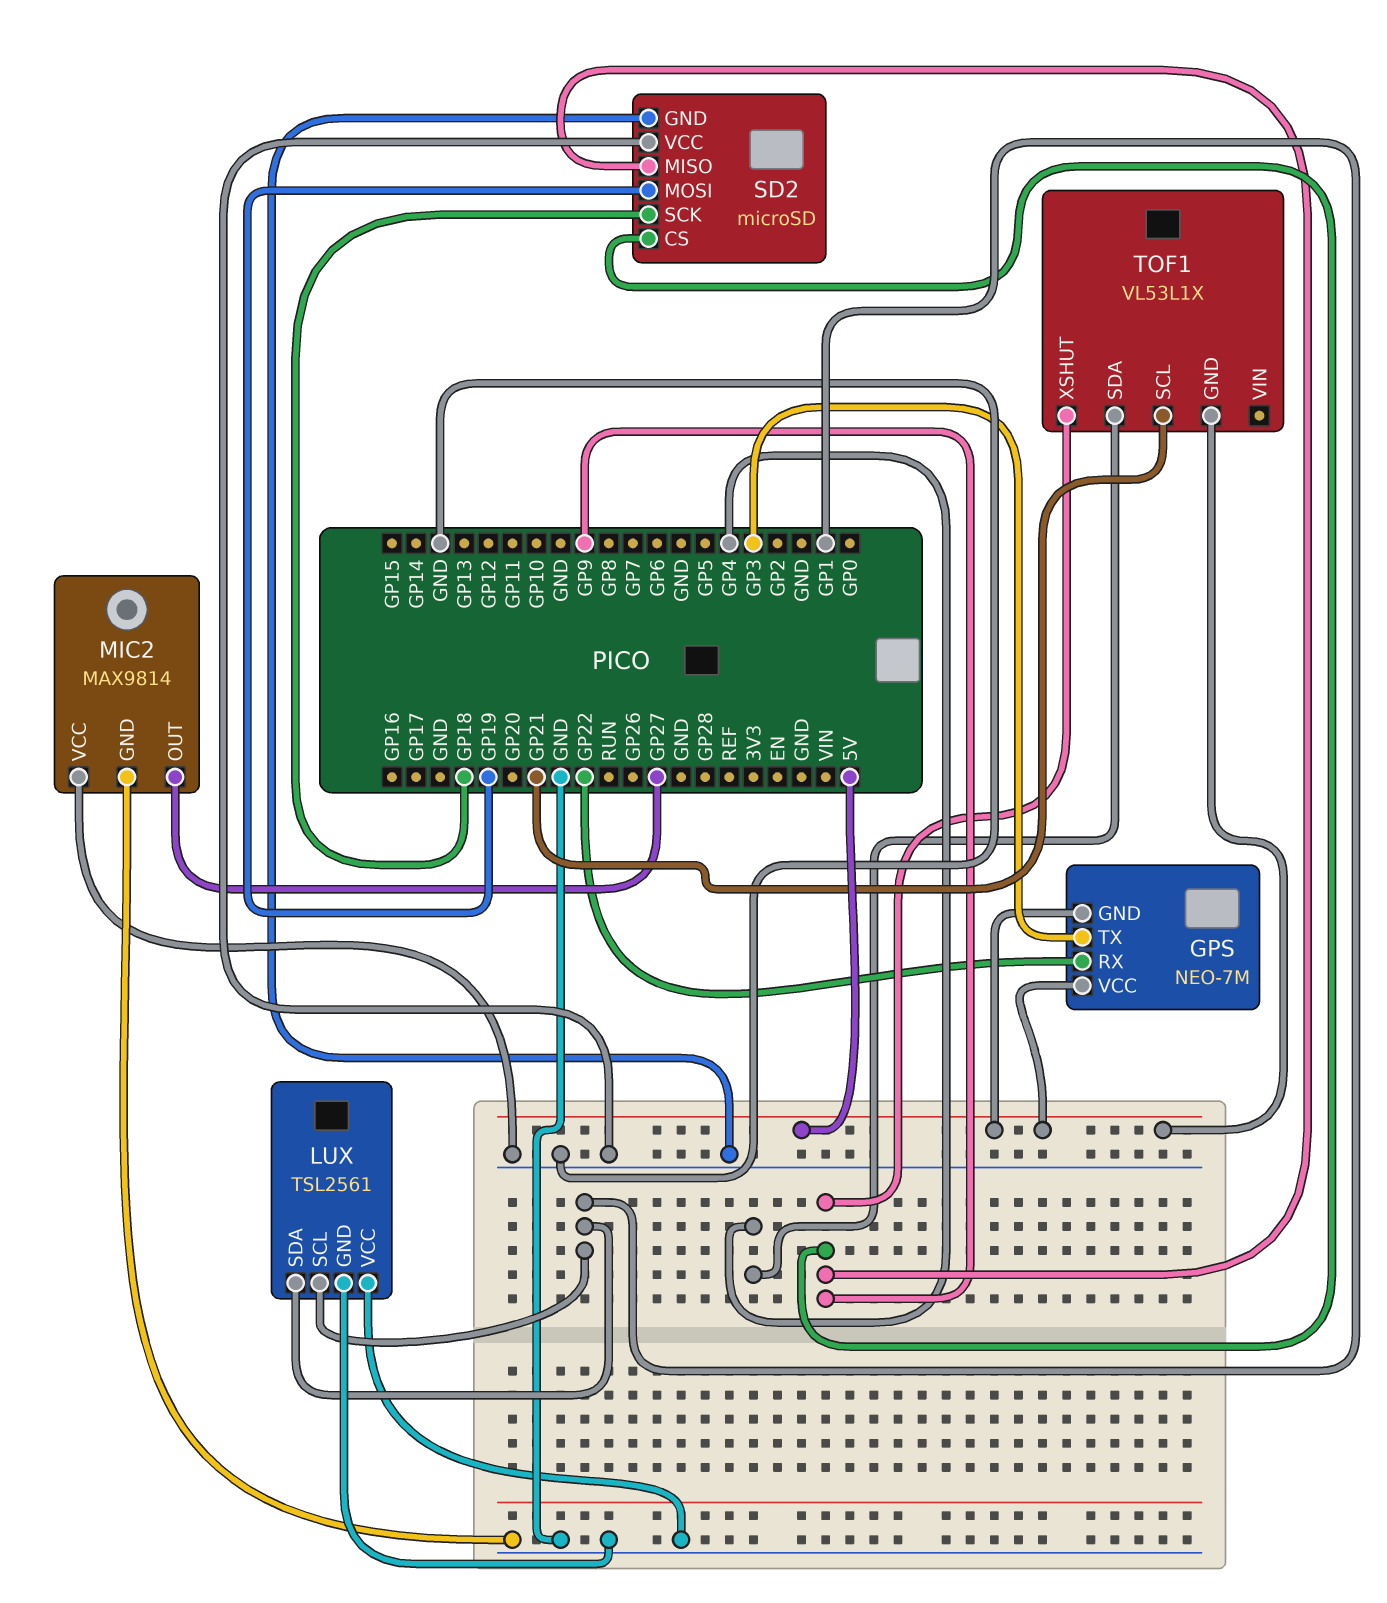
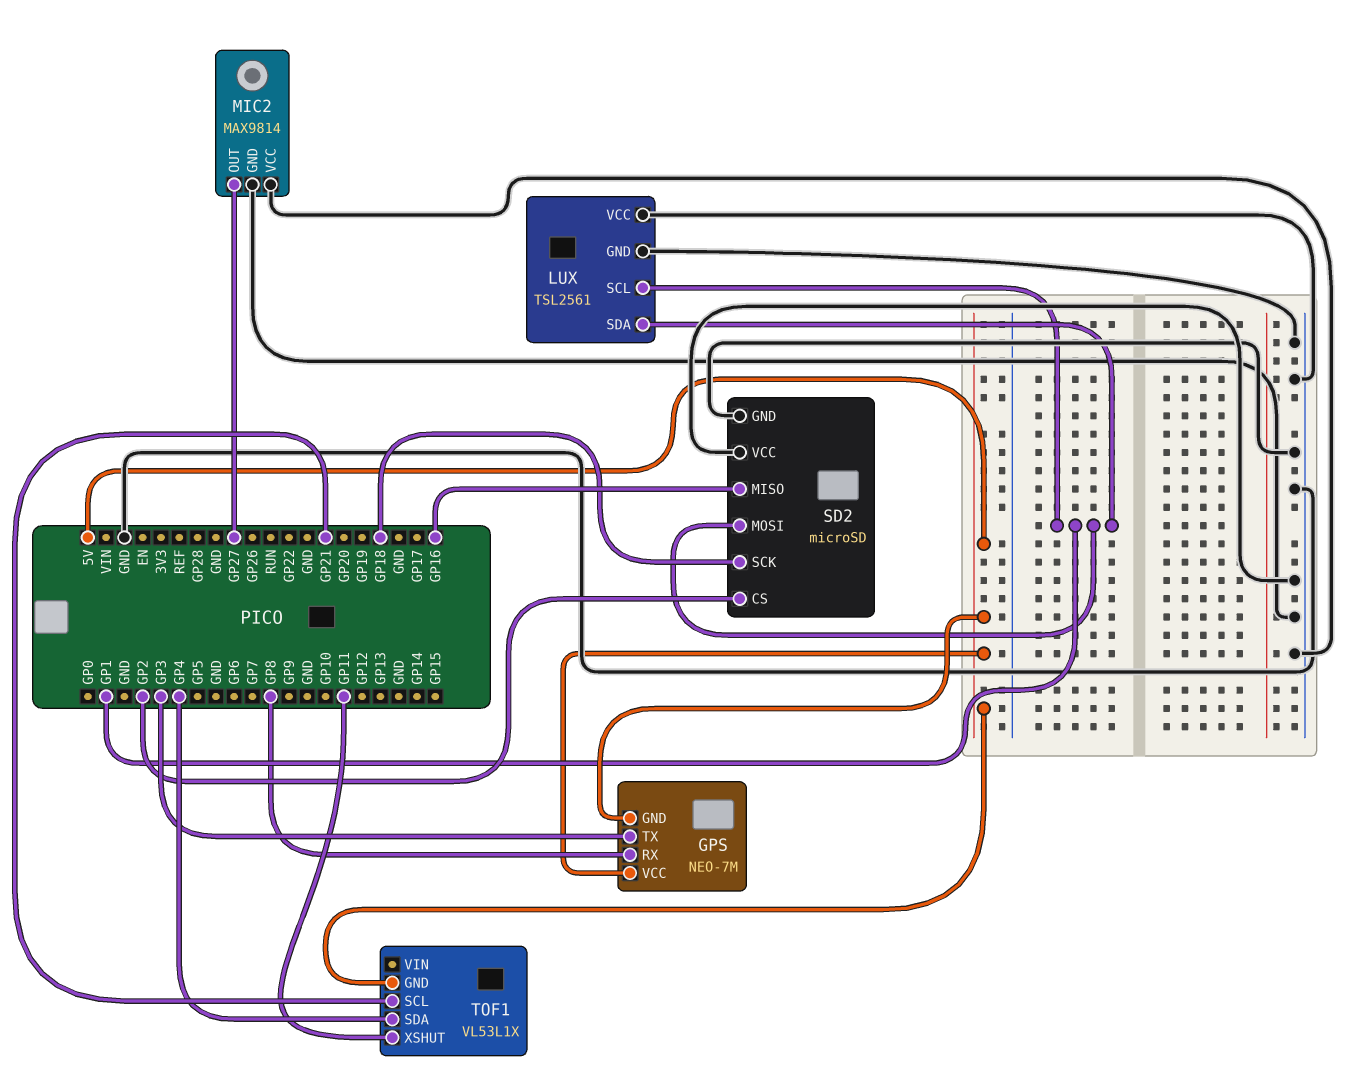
GPS pin RX: GP22 -> GP8
SD2 pin CS: GP9 -> GP2
SD2 pin MISO: GP9 -> GP16
SD2 pin MOSI: GP19 -> GP1
TOF1 pin XSHUT: GP9 -> GP11

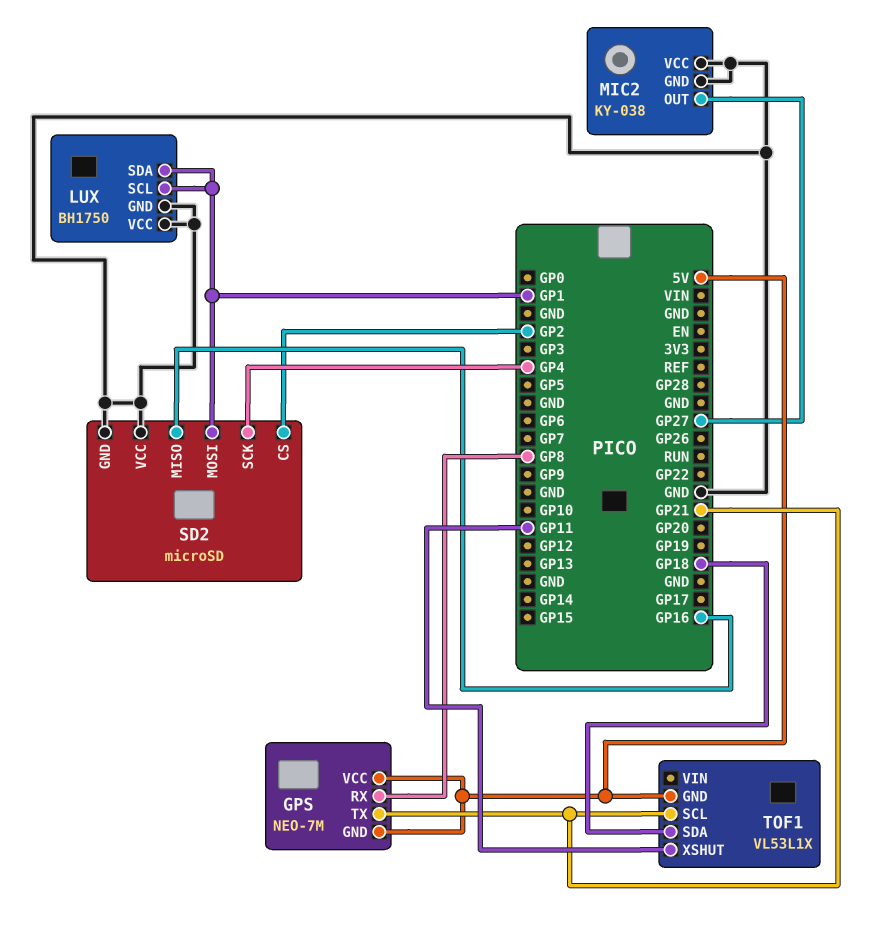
GPS pin TX: GP3 -> GP21
LUX: TSL2561 -> BH1750
MIC2: MAX9814 -> KY-038
SD2 pin SCK: GP18 -> GP4
TOF1 pin SDA: GP4 -> GP18

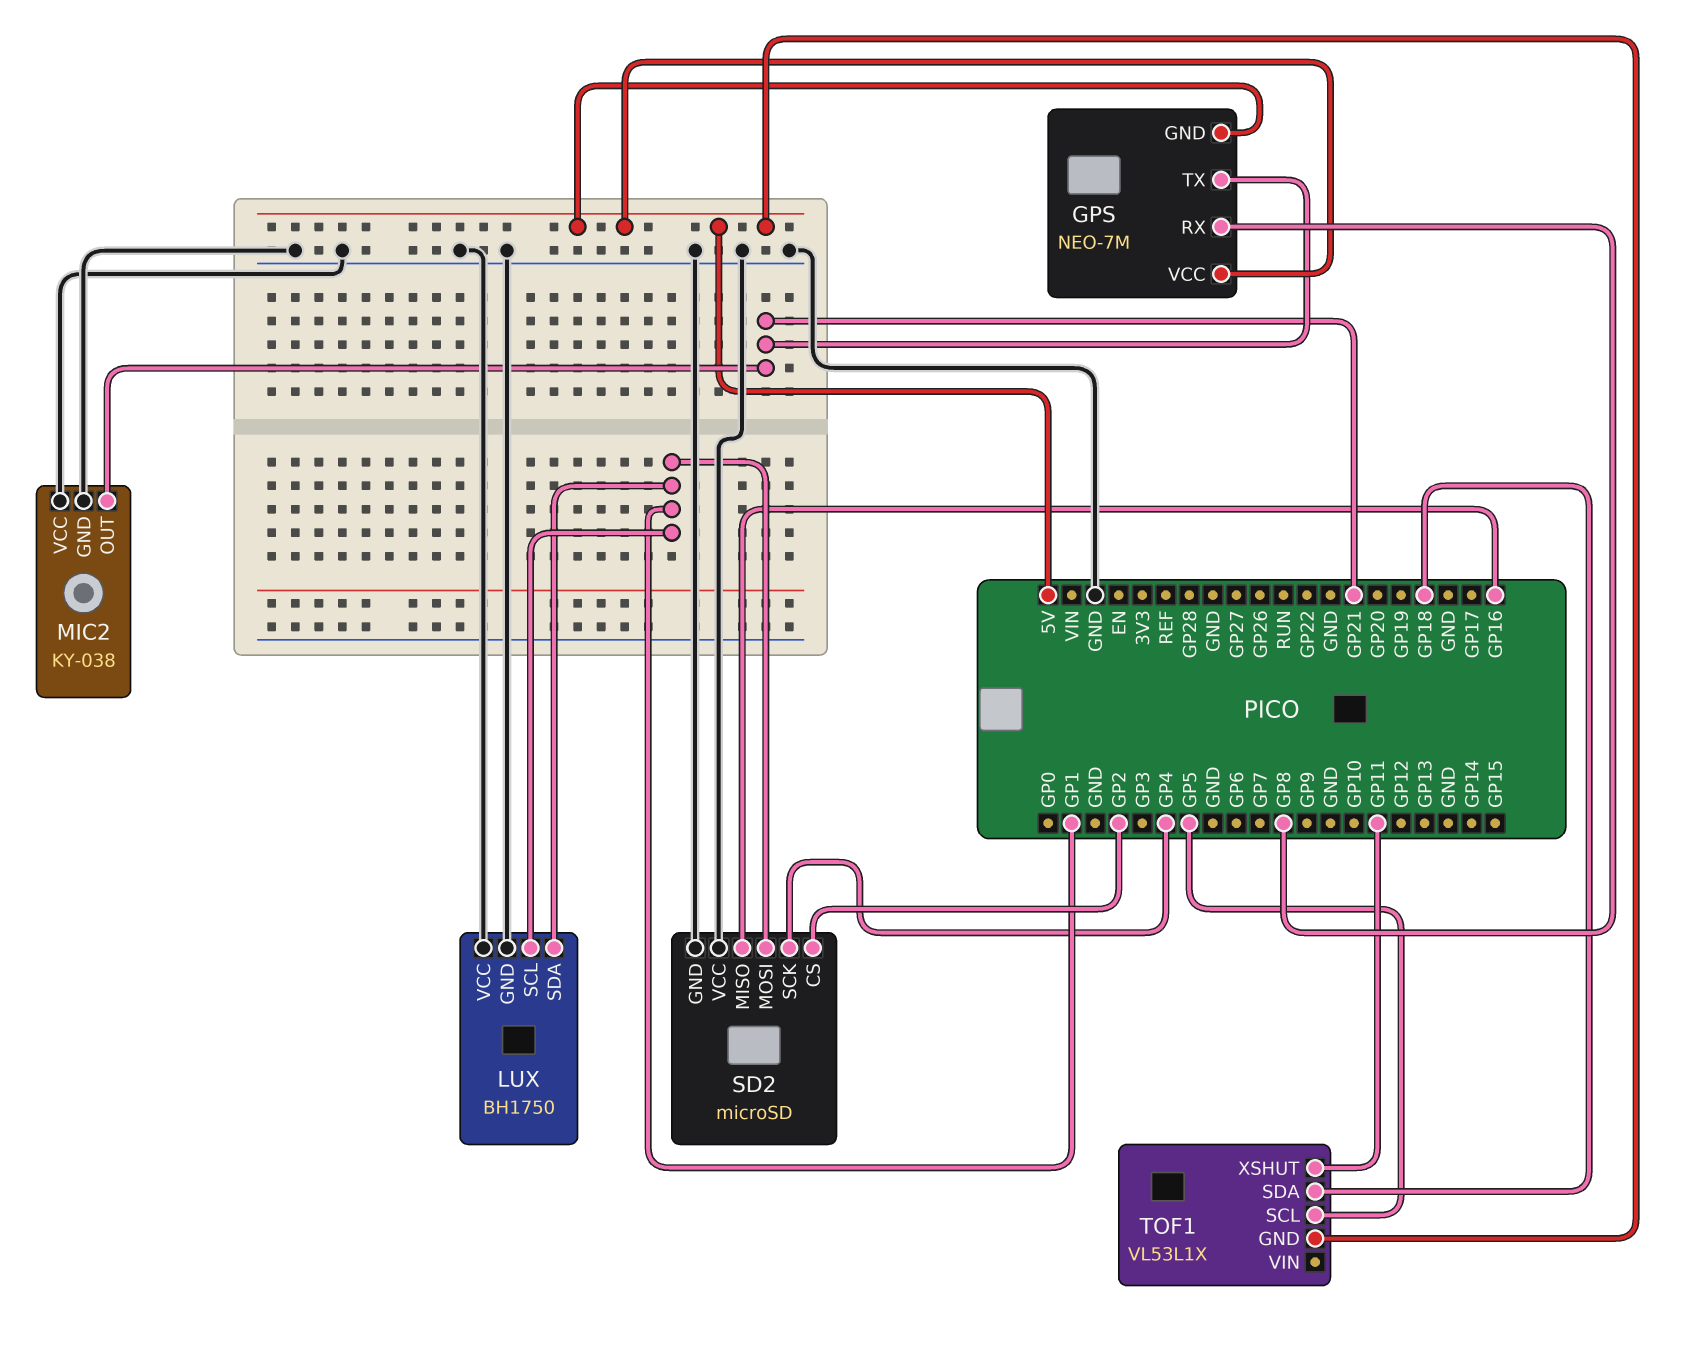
MIC2 pin OUT: GP27 -> GP21
TOF1 pin SCL: GP21 -> GP5

